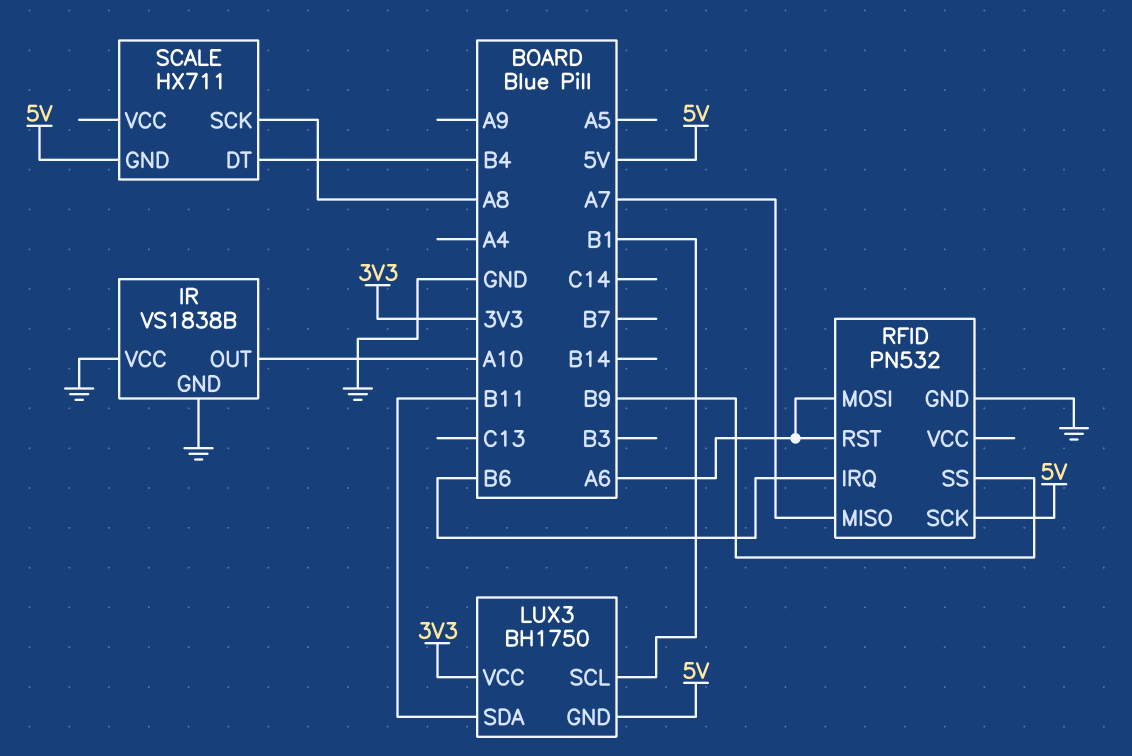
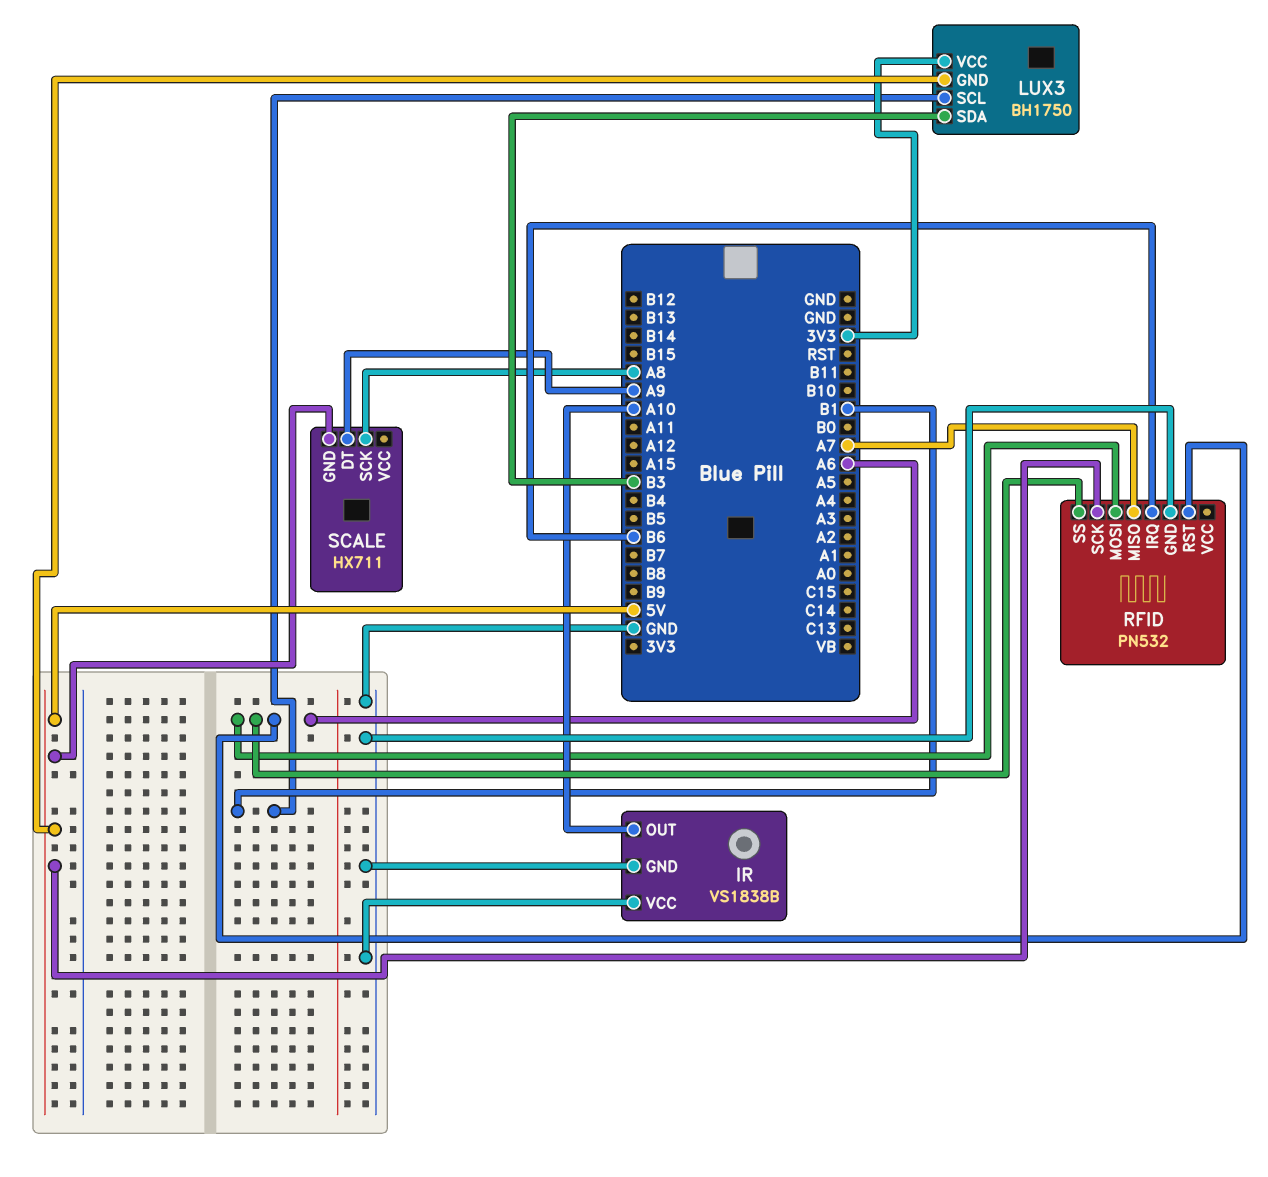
LUX3 pin SDA: B11 -> B3
RFID pin SS: B9 -> A6
SCALE pin DT: B4 -> A9

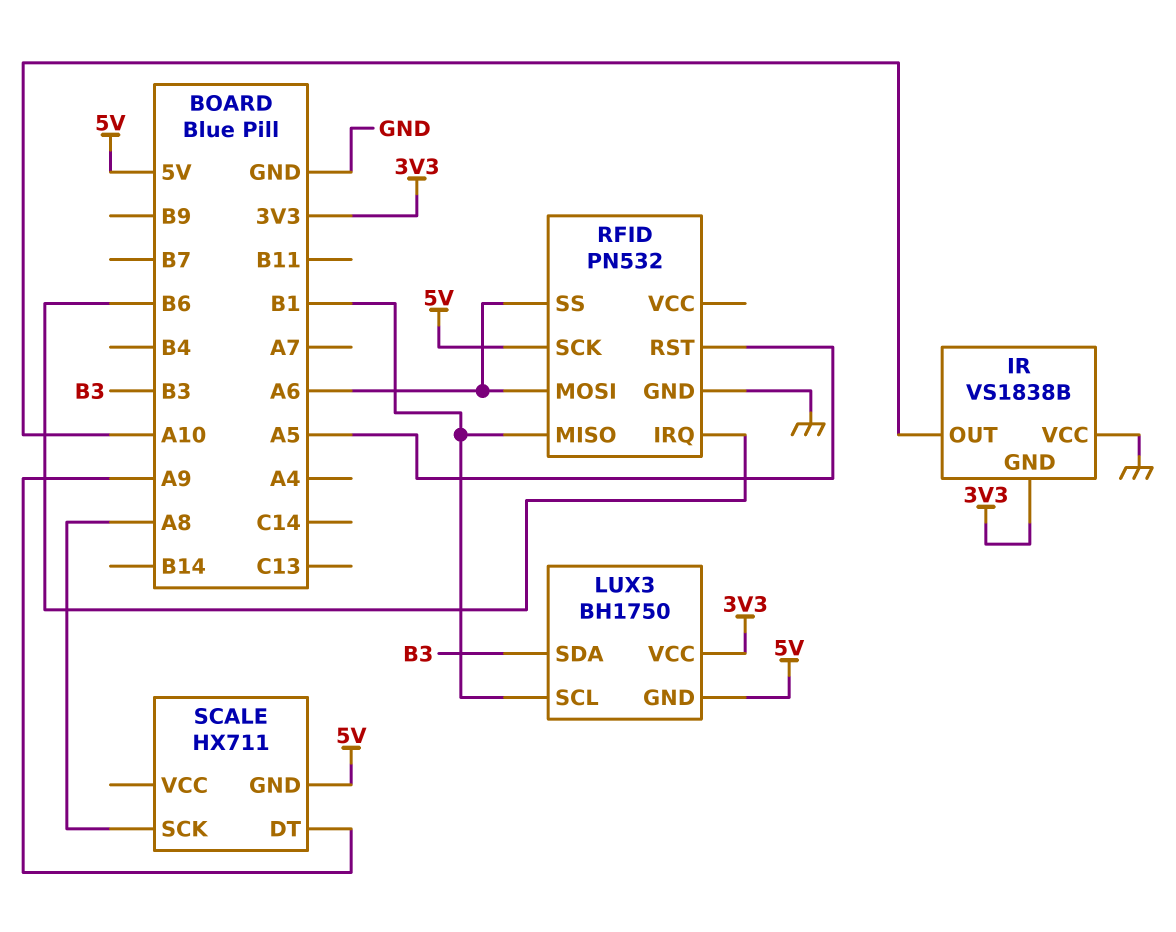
IR pin GND: GND -> 3V3
RFID pin MISO: A7 -> B1
RFID pin RST: A6 -> A5

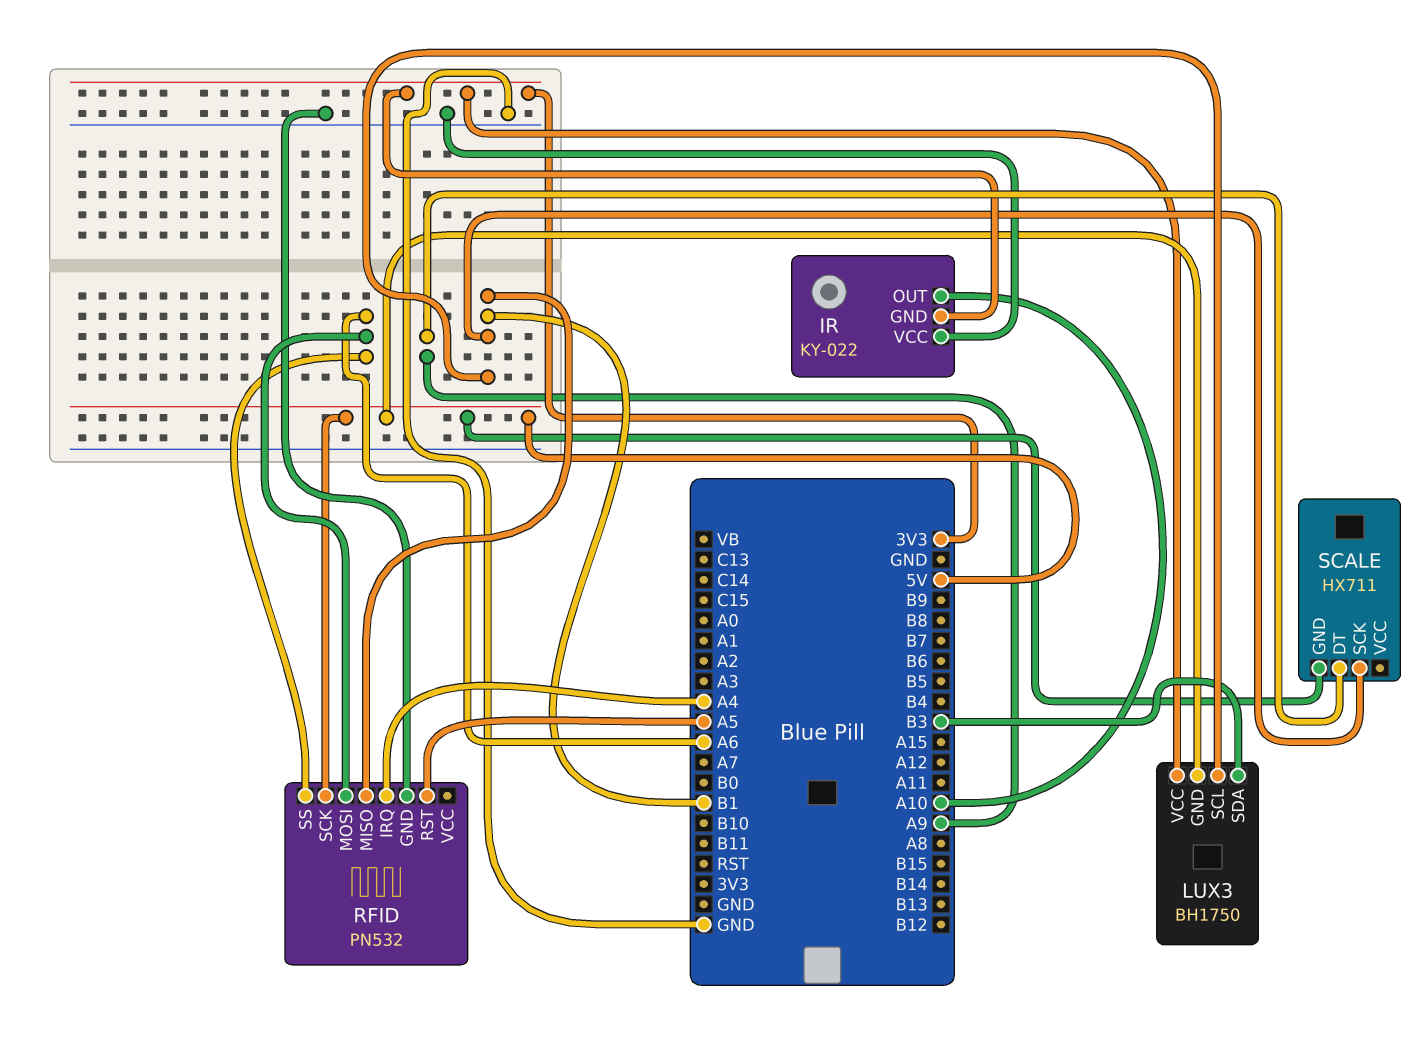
IR: VS1838B -> KY-022
RFID pin IRQ: B6 -> A4
SCALE pin SCK: A8 -> B1

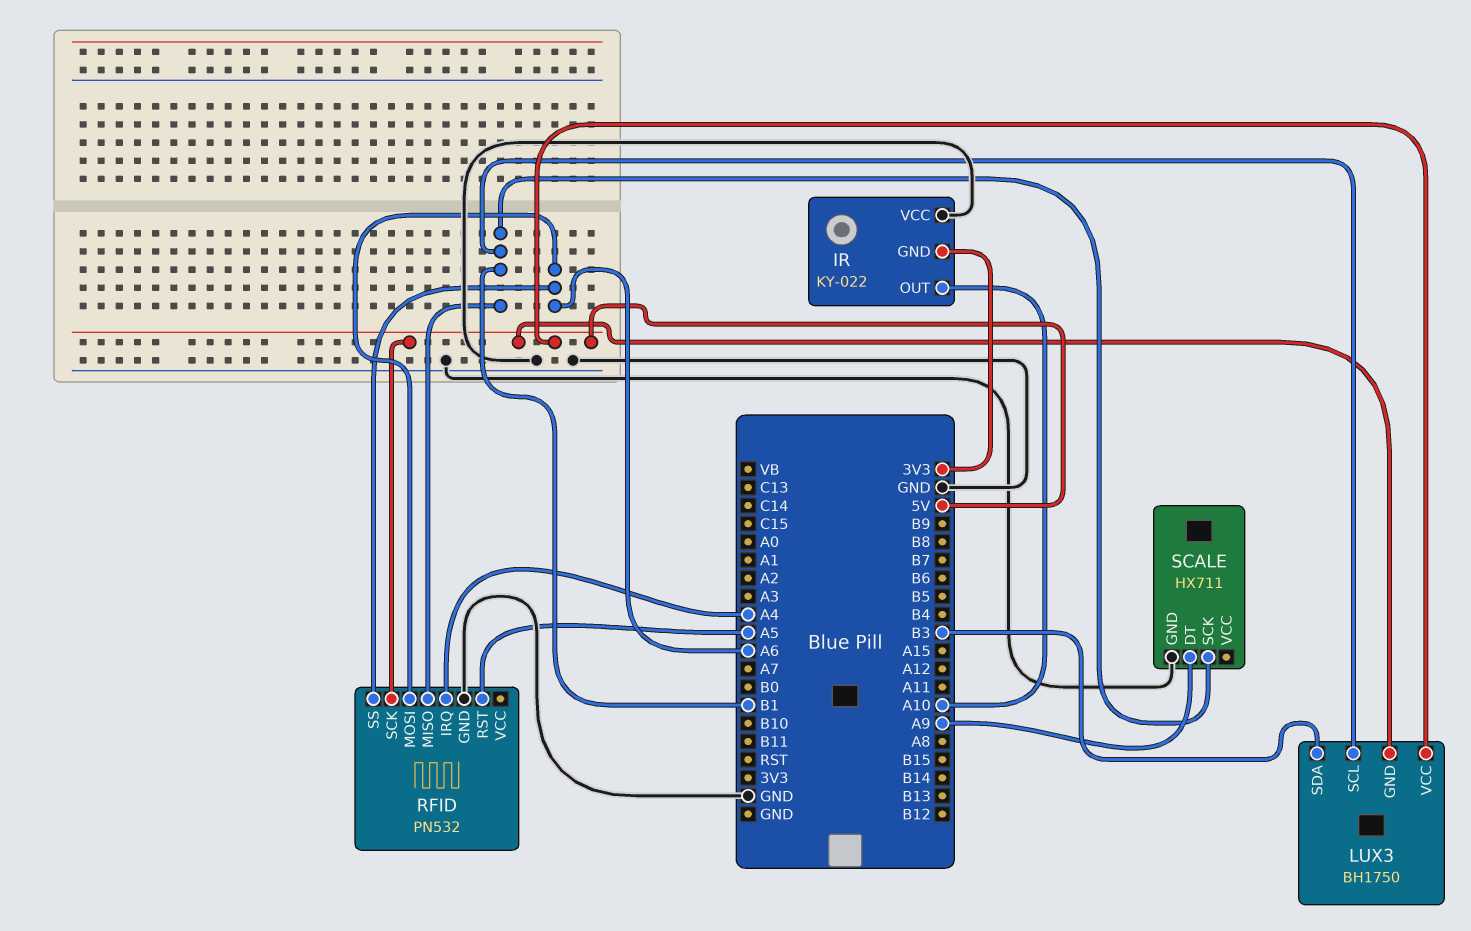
LUX3 pin VCC: 3V3 -> 5V
SCALE pin GND: 5V -> GND

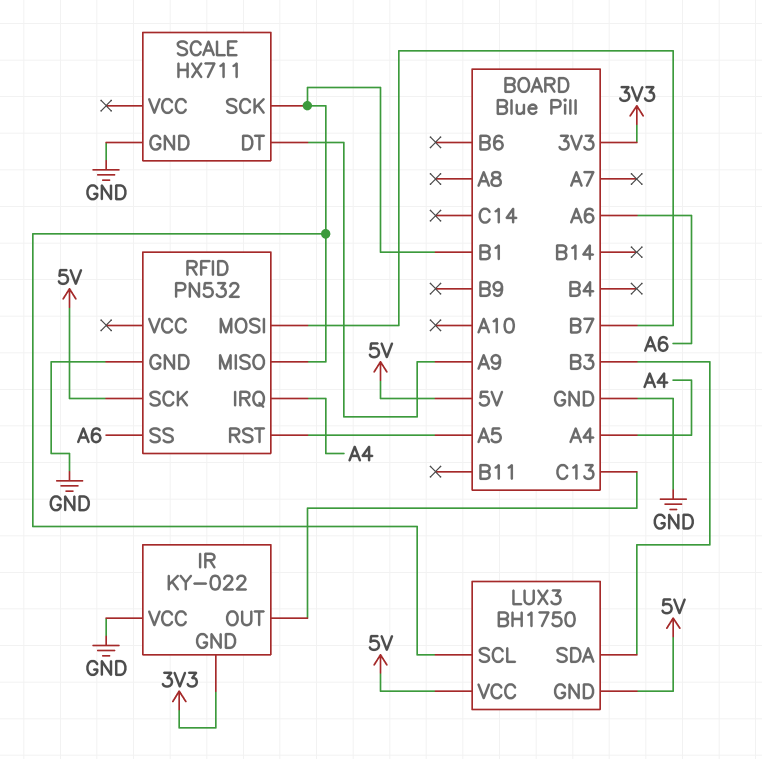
IR pin OUT: A10 -> C13
RFID pin MOSI: A6 -> B7

